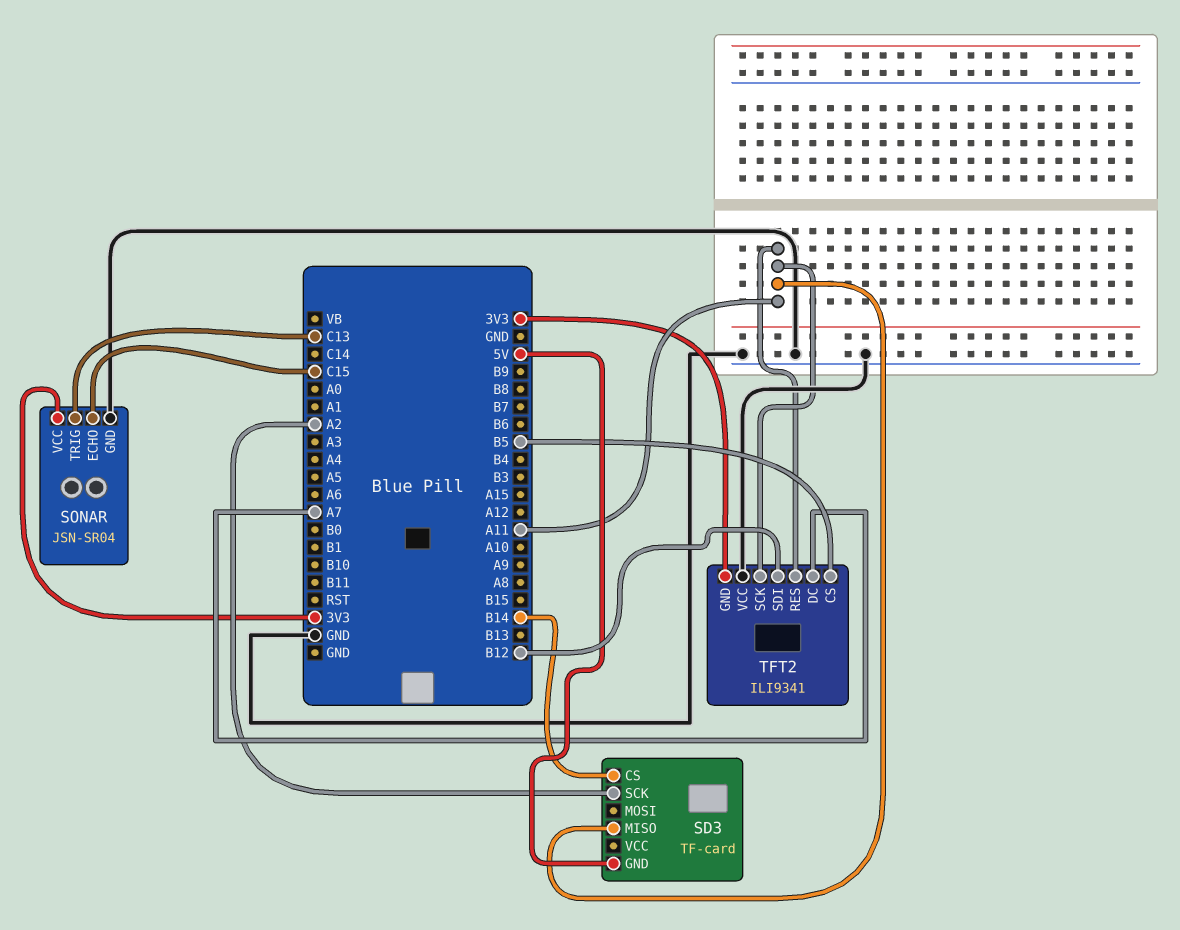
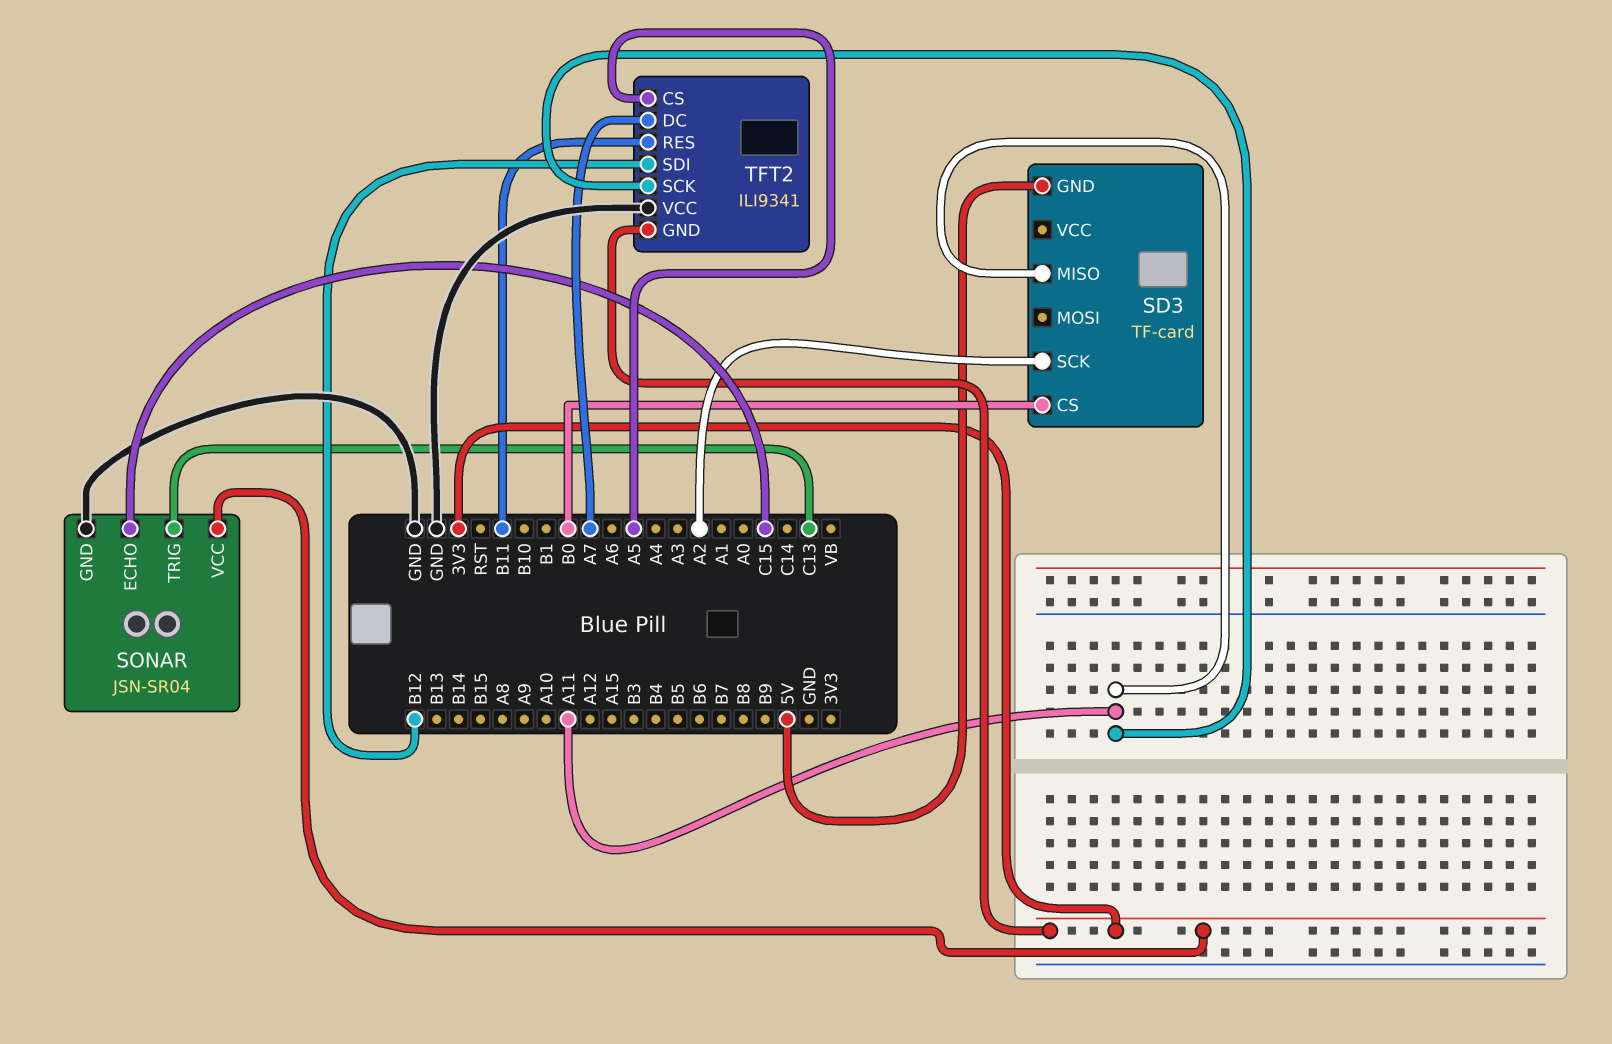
SD3 pin CS: B14 -> B0
TFT2 pin CS: B5 -> A5
TFT2 pin RES: A11 -> B11

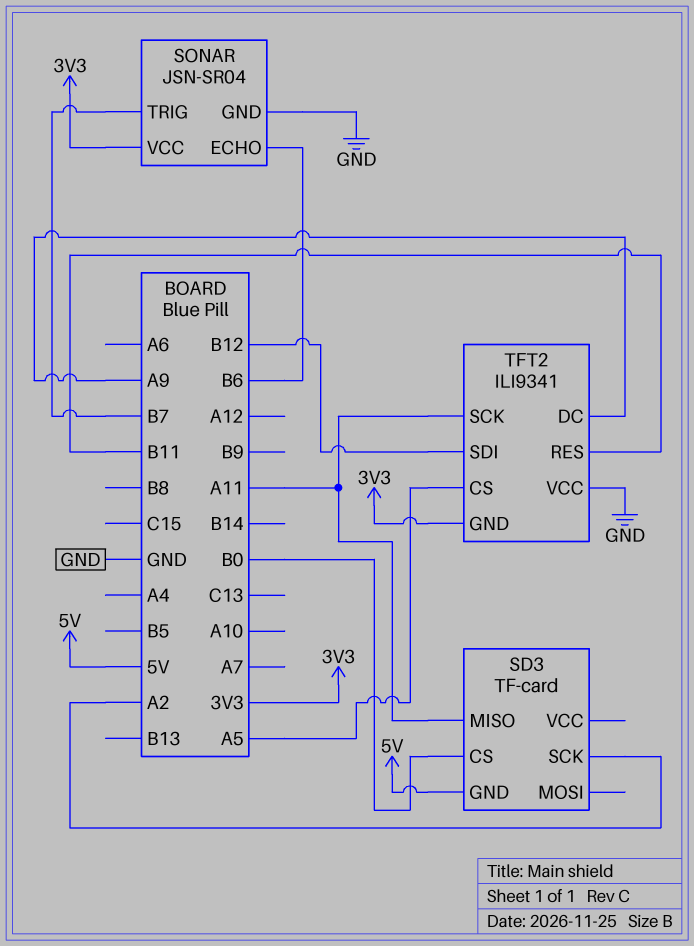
SONAR pin ECHO: C15 -> B6
SONAR pin TRIG: C13 -> B7
TFT2 pin DC: A7 -> A9

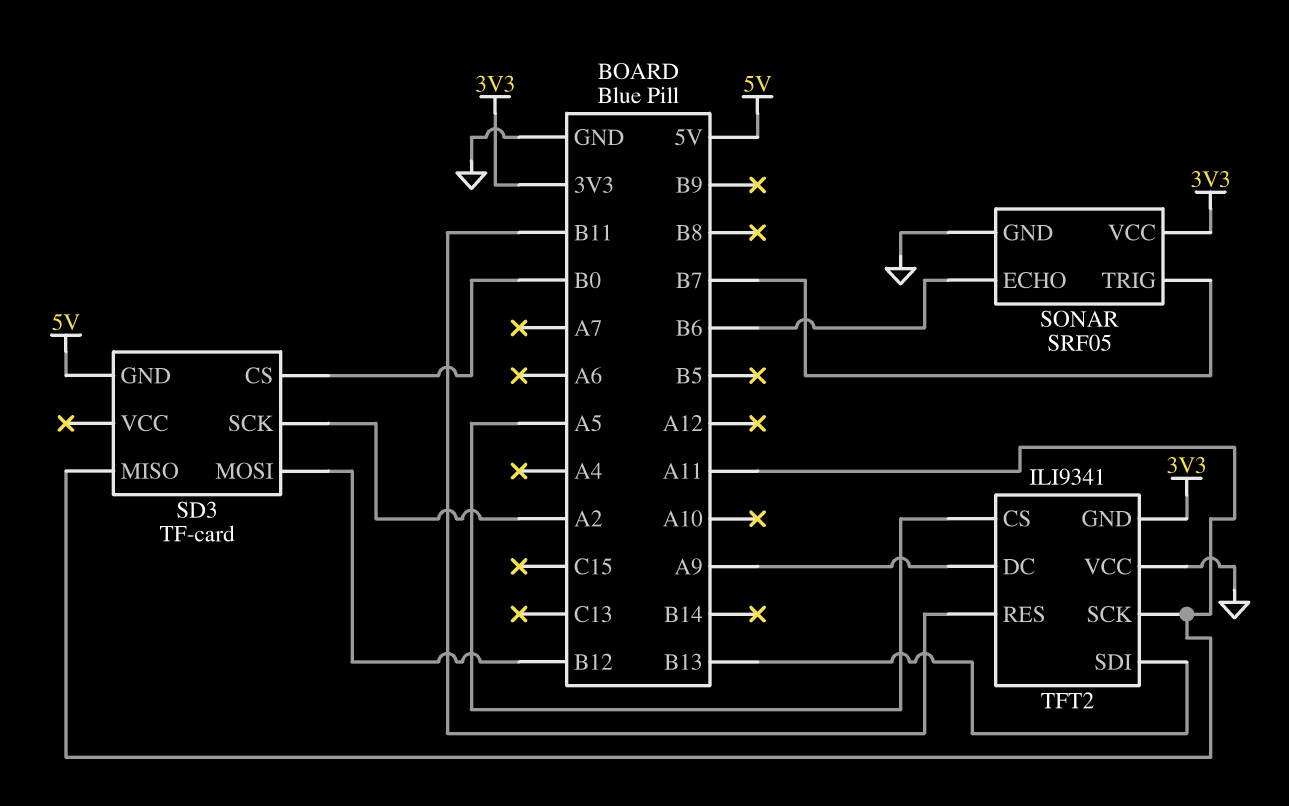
SD3 pin MOSI: none -> B12
SONAR: JSN-SR04 -> SRF05
TFT2 pin SDI: B12 -> B13

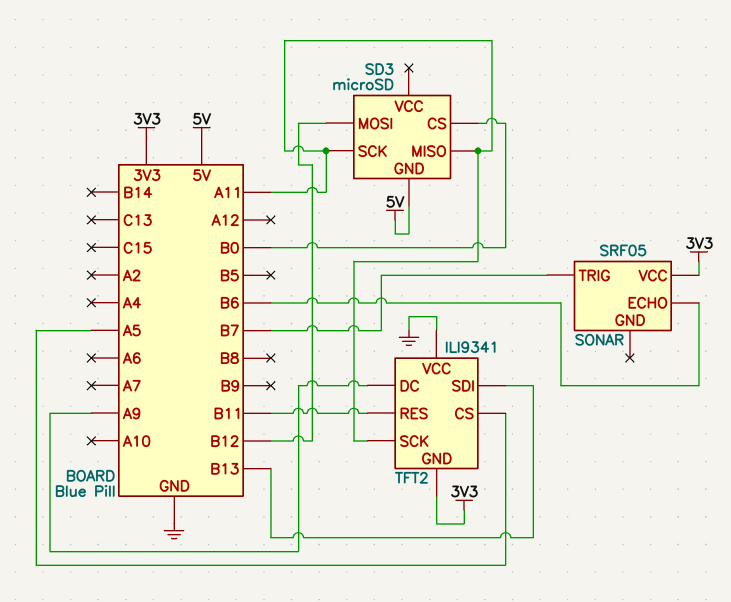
SD3: TF-card -> microSD
SD3 pin SCK: A2 -> A11
SONAR pin GND: GND -> none

